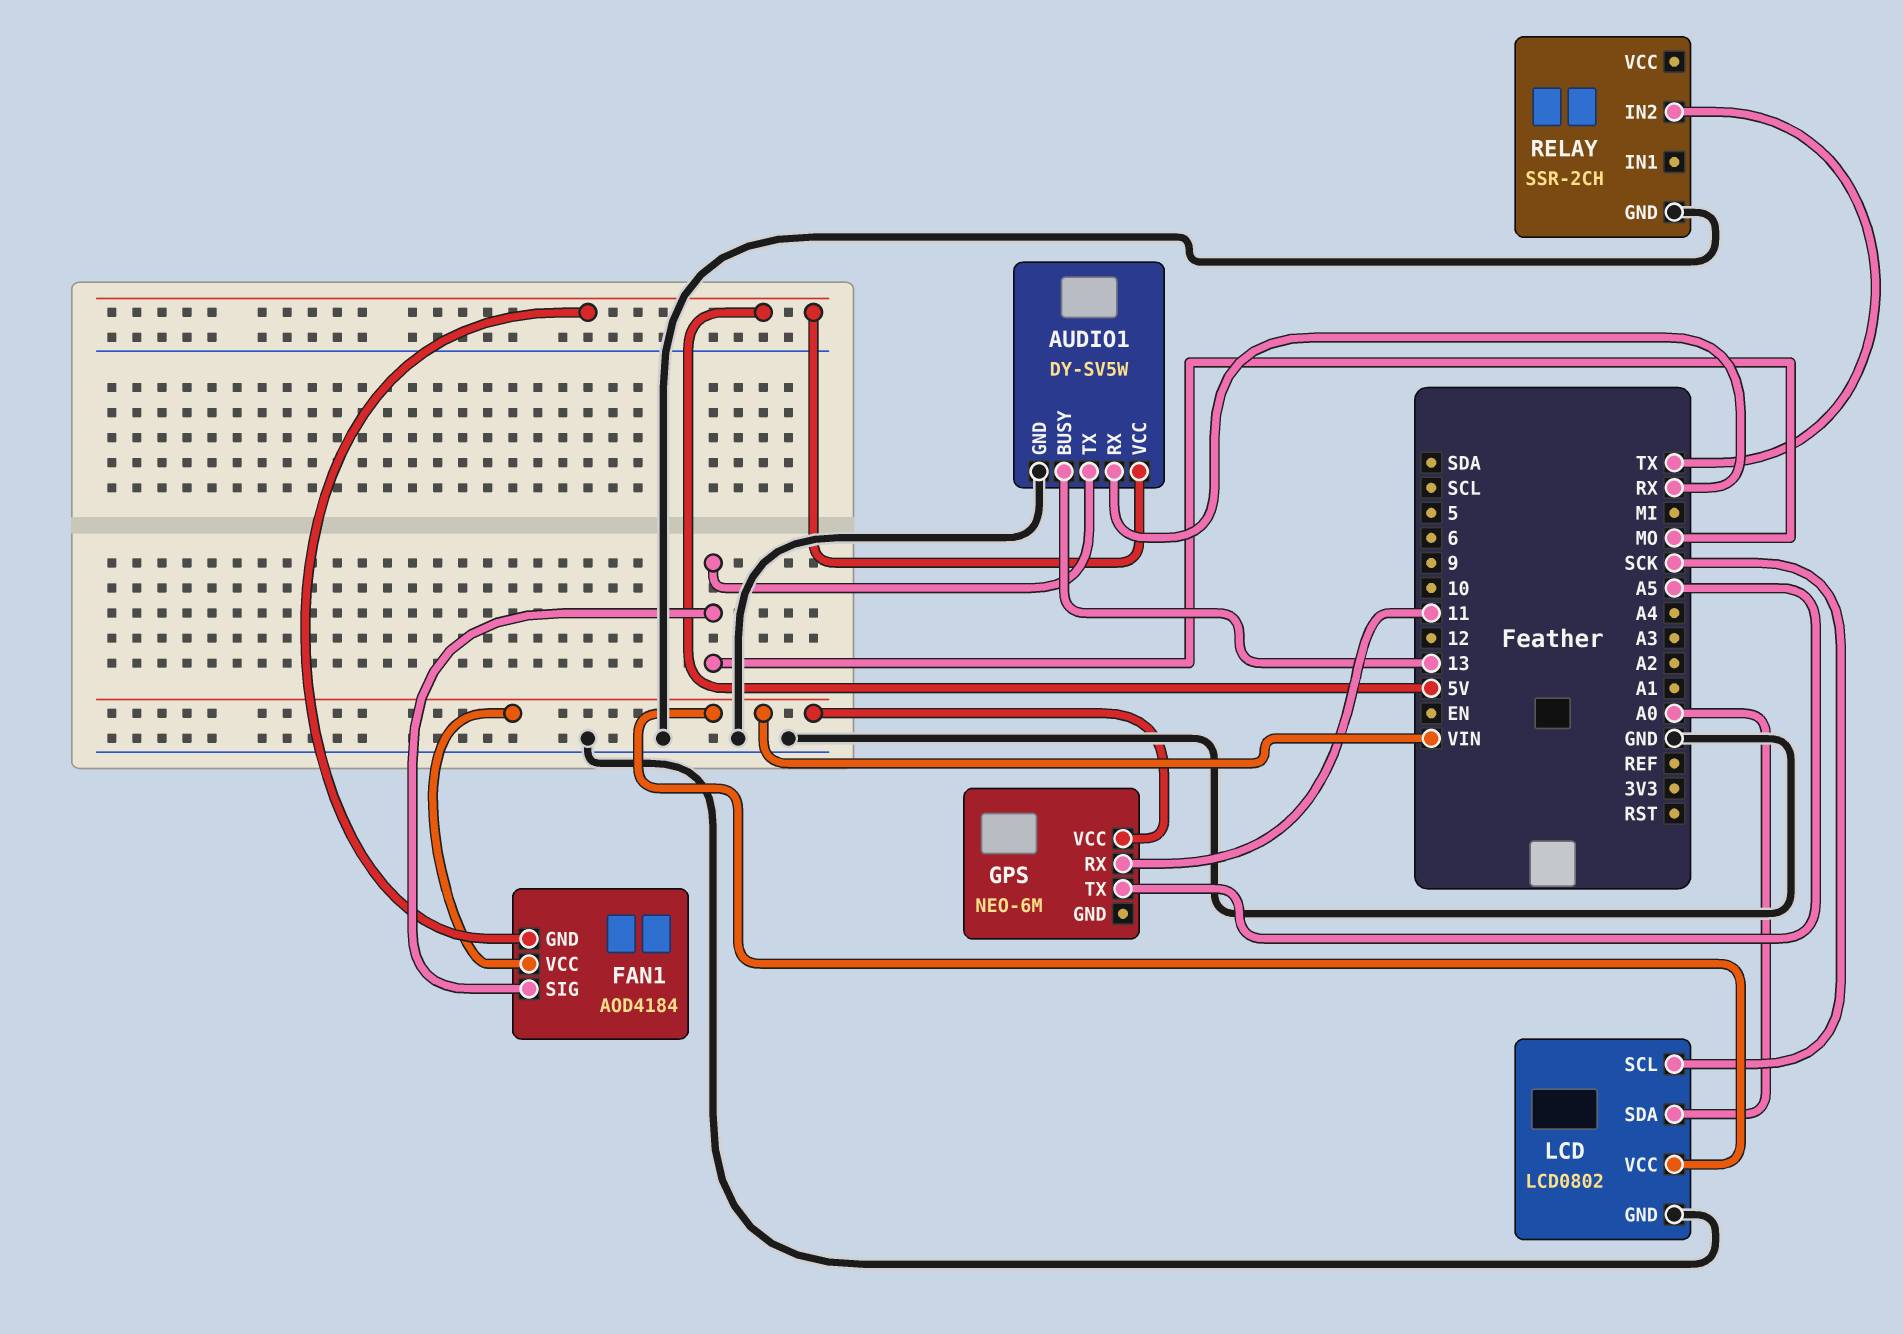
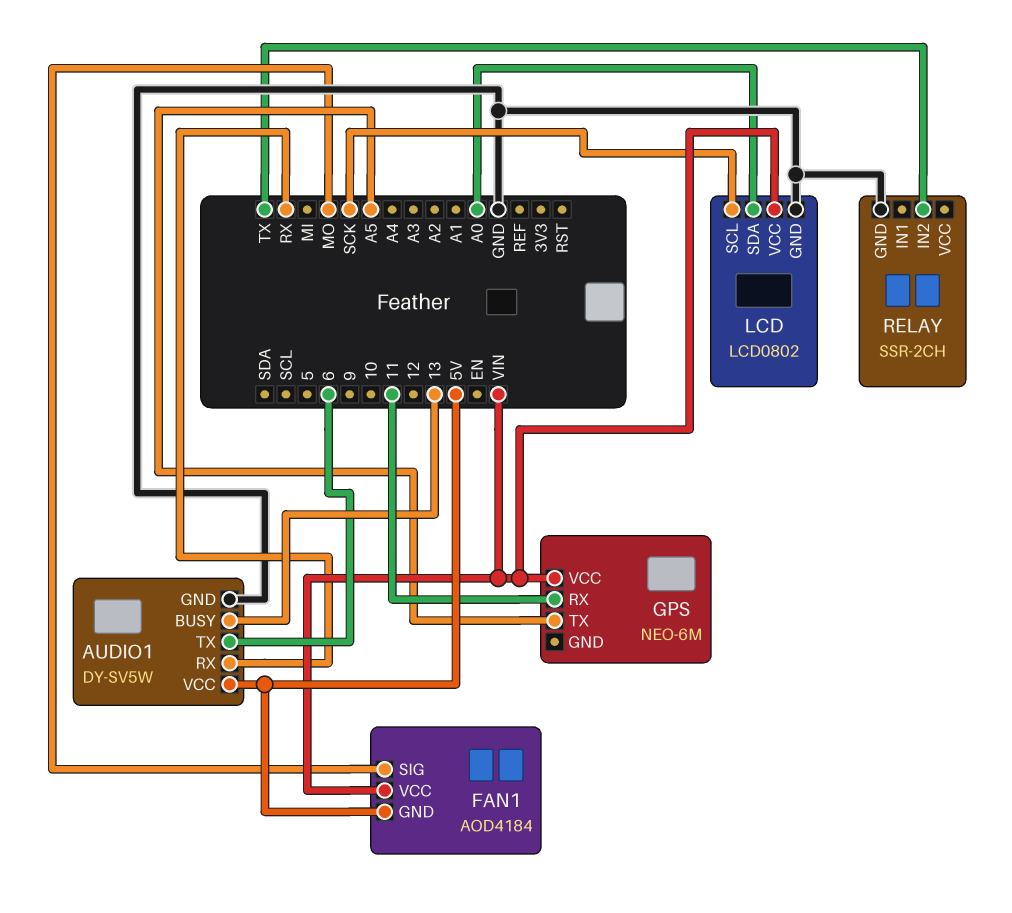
AUDIO1 pin TX: MO -> 6

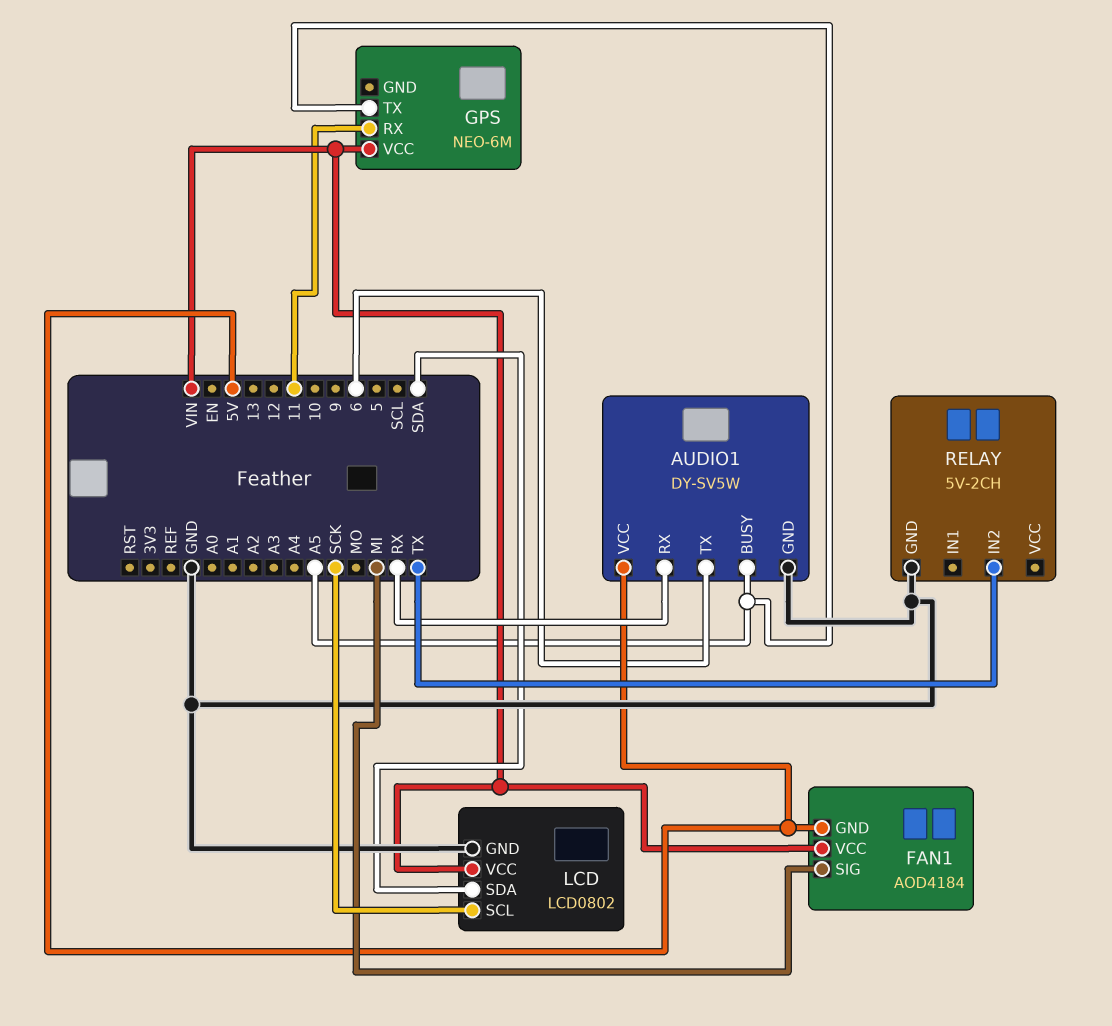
AUDIO1 pin BUSY: 13 -> A5
FAN1 pin SIG: MO -> MI
LCD pin SDA: A0 -> SDA
RELAY: SSR-2CH -> 5V-2CH

